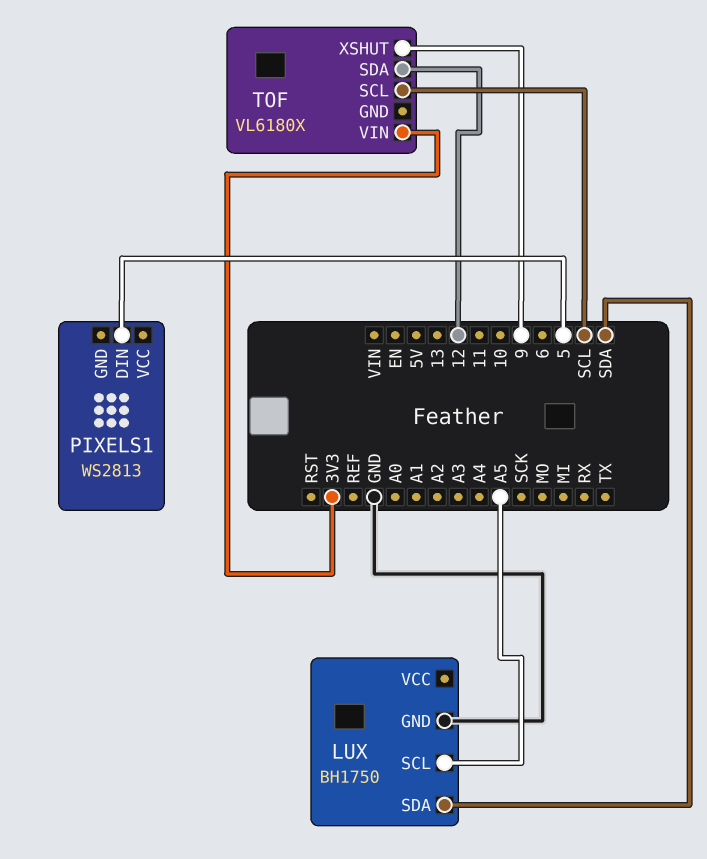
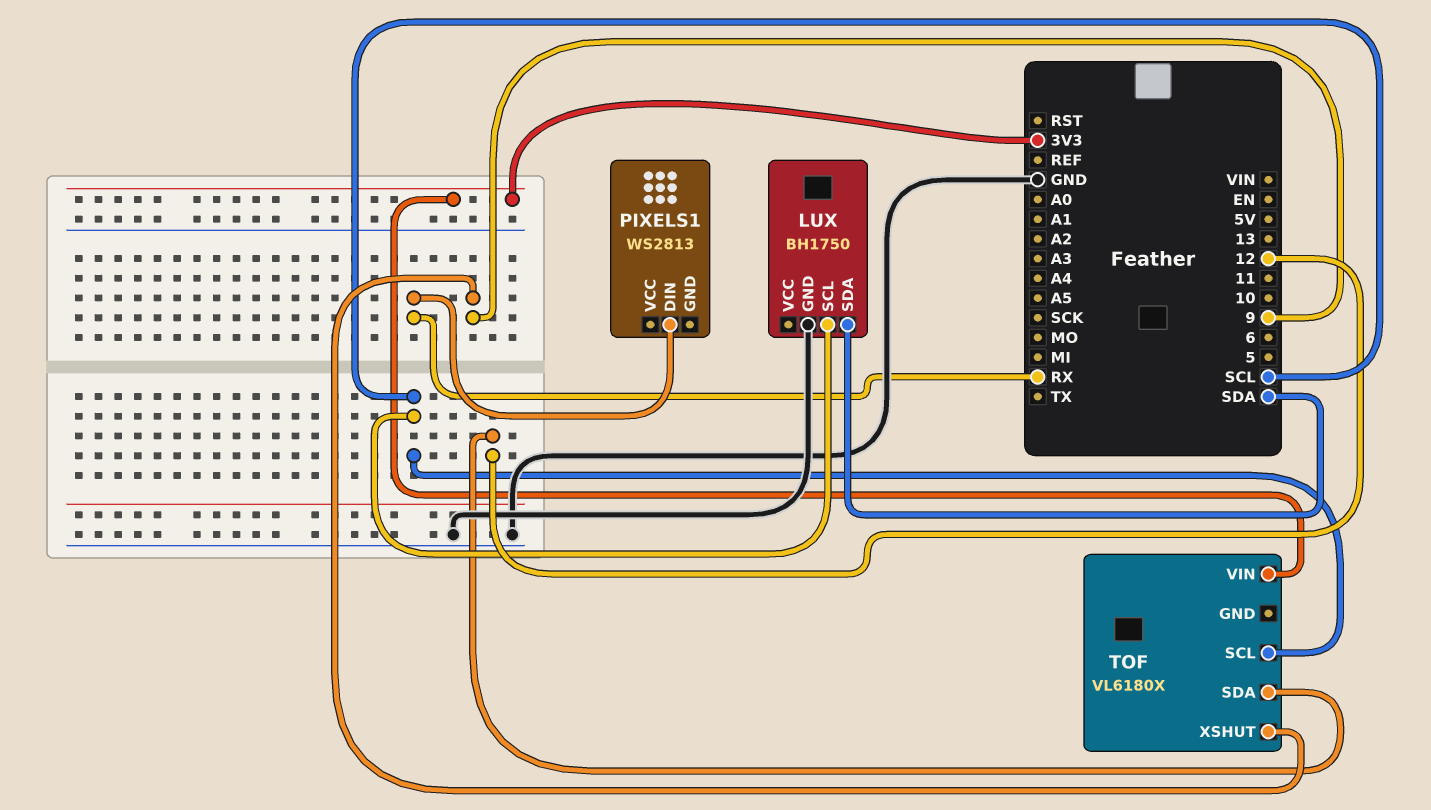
LUX pin SCL: A5 -> SCL
PIXELS1 pin DIN: 5 -> RX

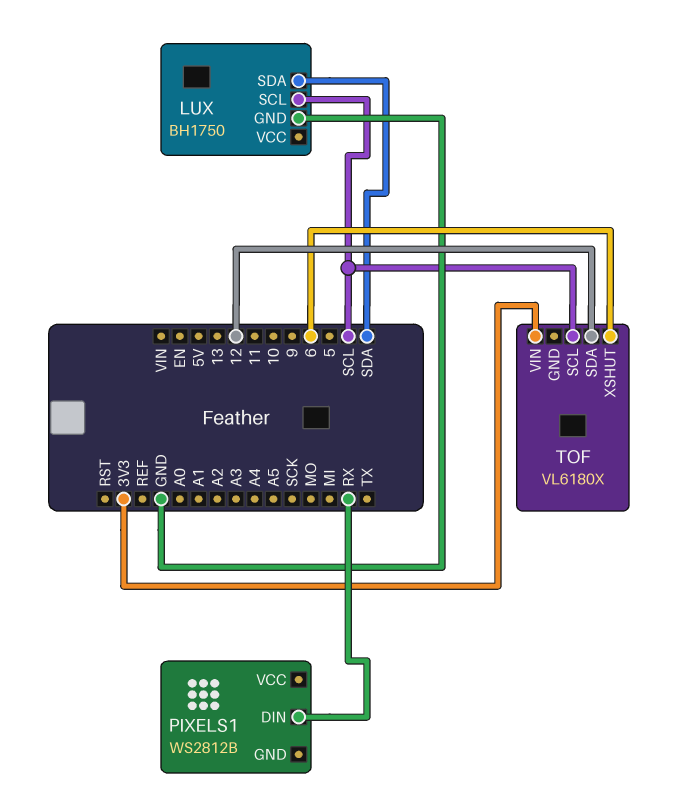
PIXELS1: WS2813 -> WS2812B
TOF pin XSHUT: 9 -> 6

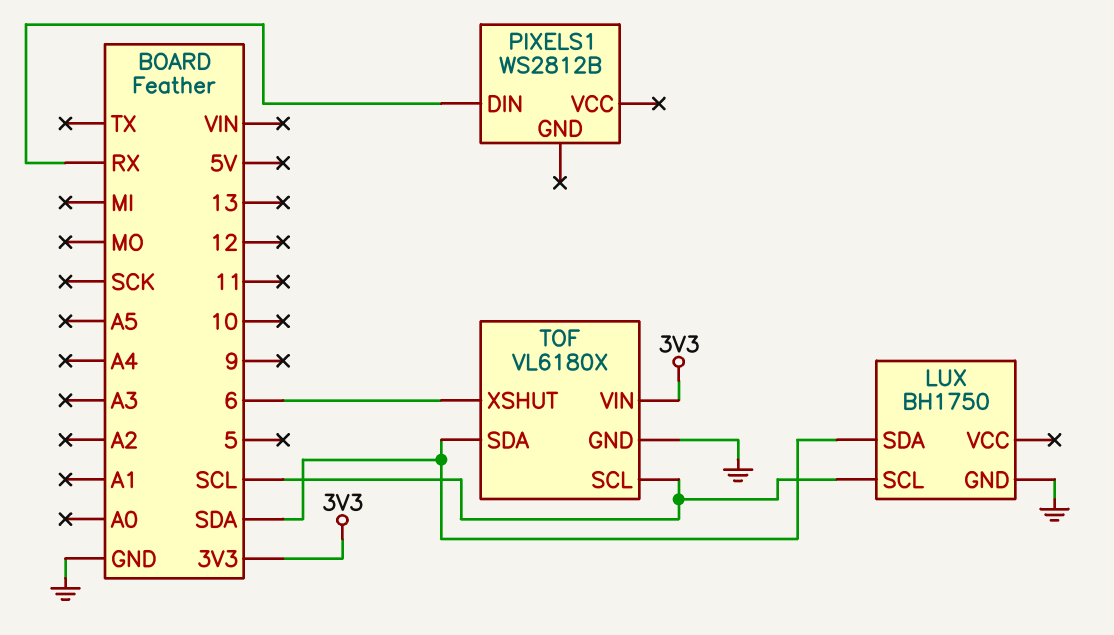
TOF pin GND: none -> GND
TOF pin SDA: 12 -> SDA

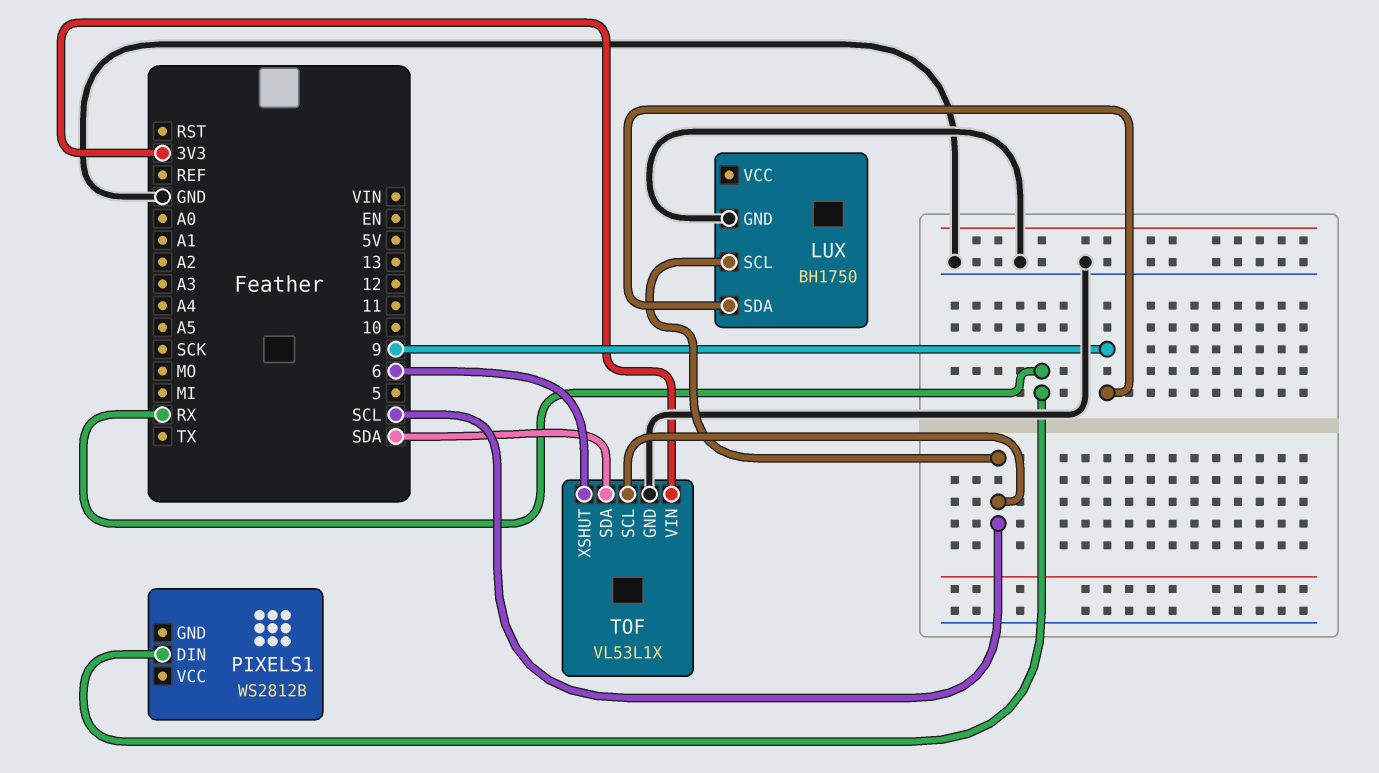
LUX pin SDA: SDA -> 9
TOF: VL6180X -> VL53L1X

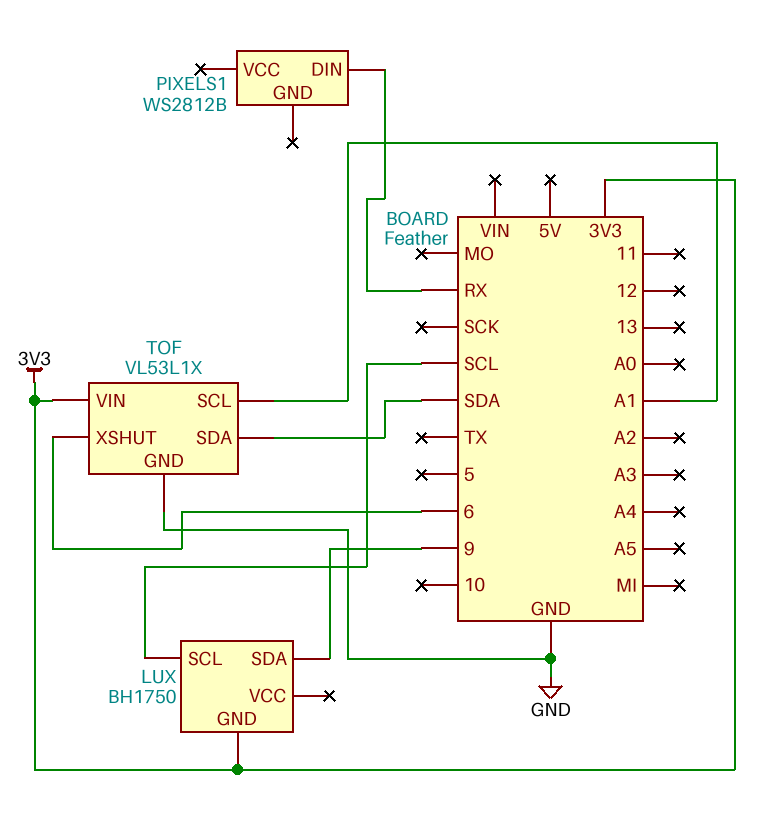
LUX pin GND: GND -> 3V3
TOF pin SCL: SCL -> A1

